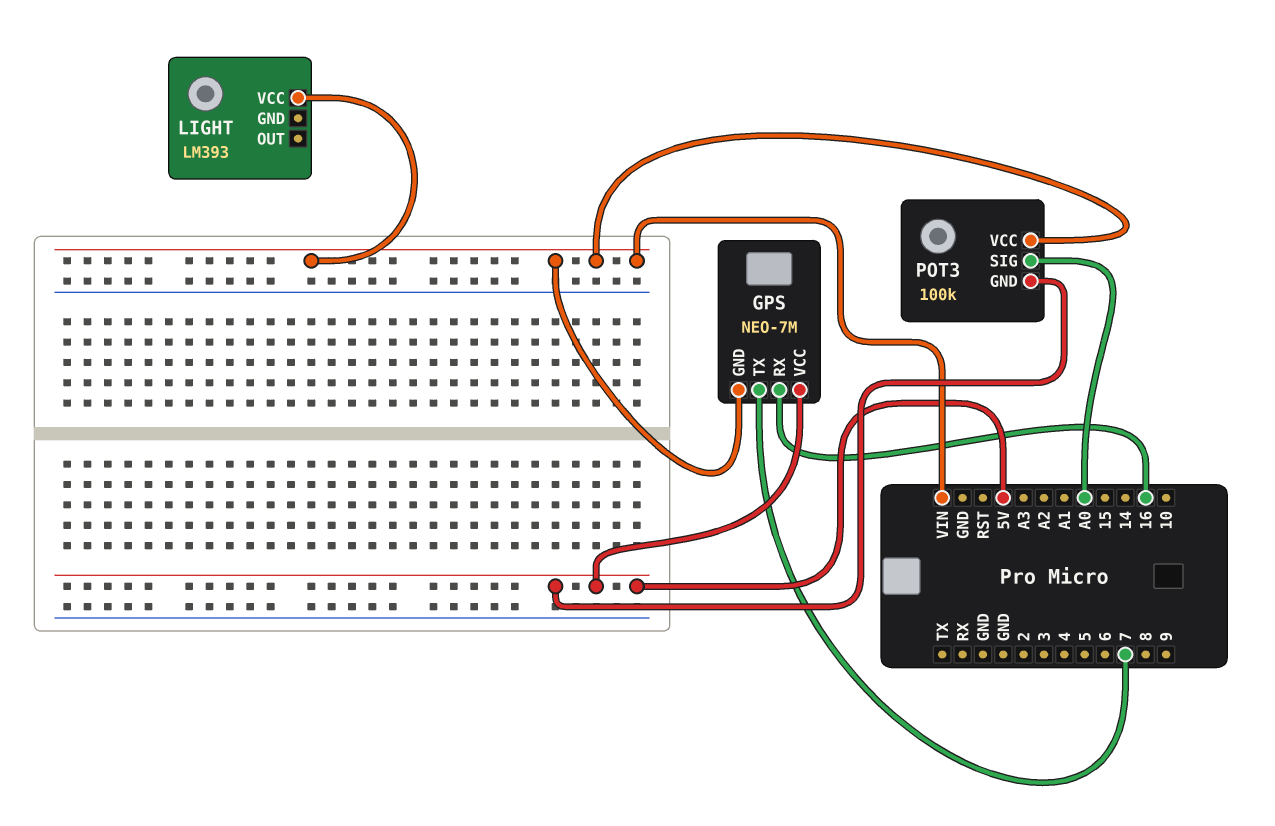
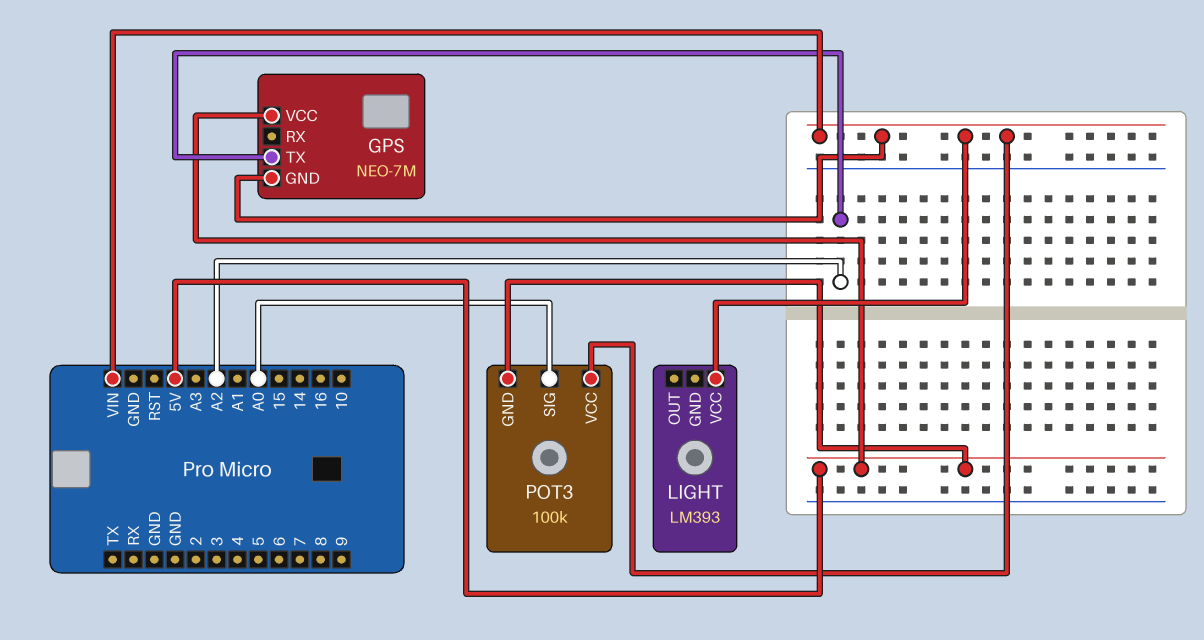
GPS pin RX: 16 -> none
GPS pin TX: 7 -> A2

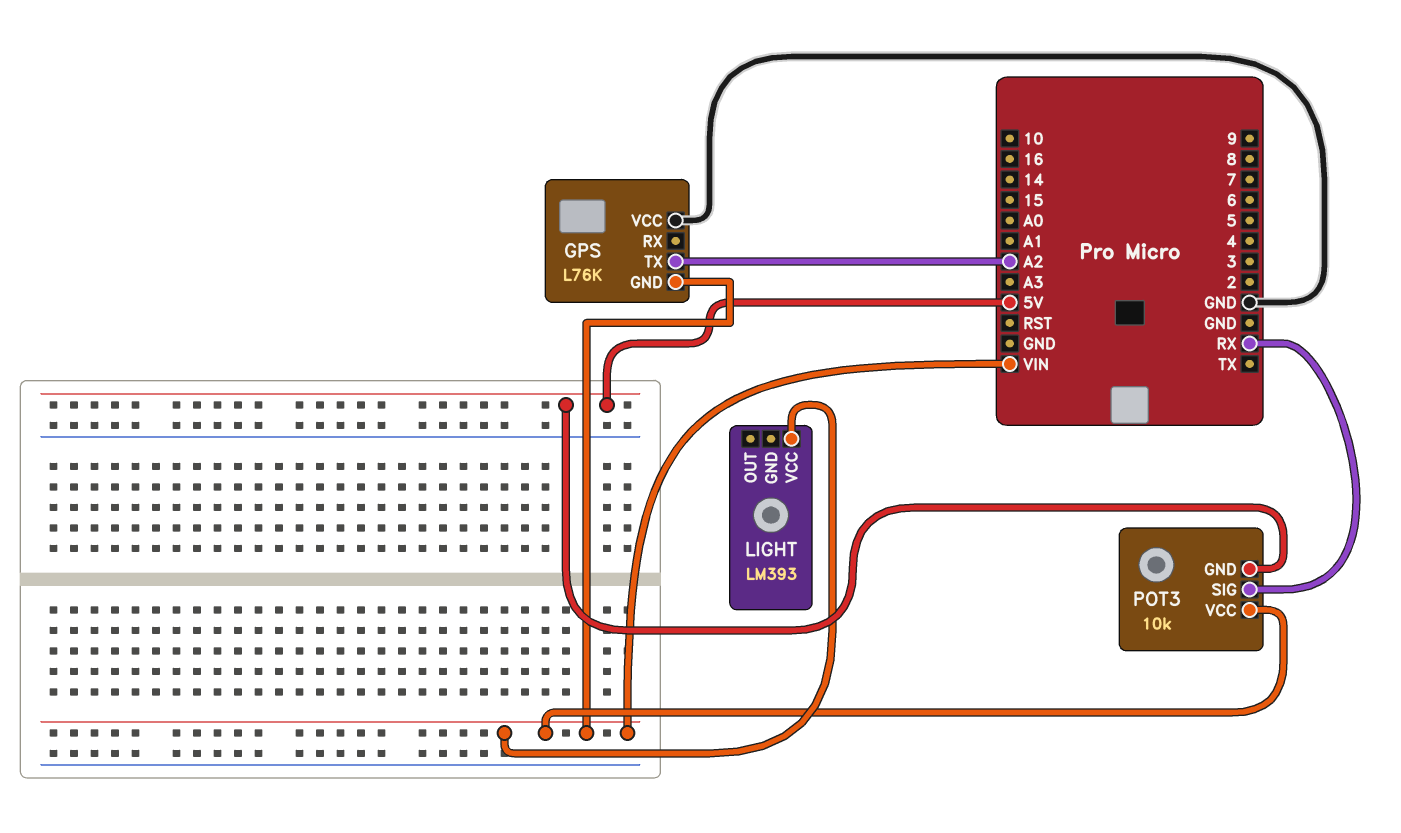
GPS: NEO-7M -> L76K
GPS pin VCC: 5V -> GND
POT3: 100k -> 10k
POT3 pin SIG: A0 -> RX

